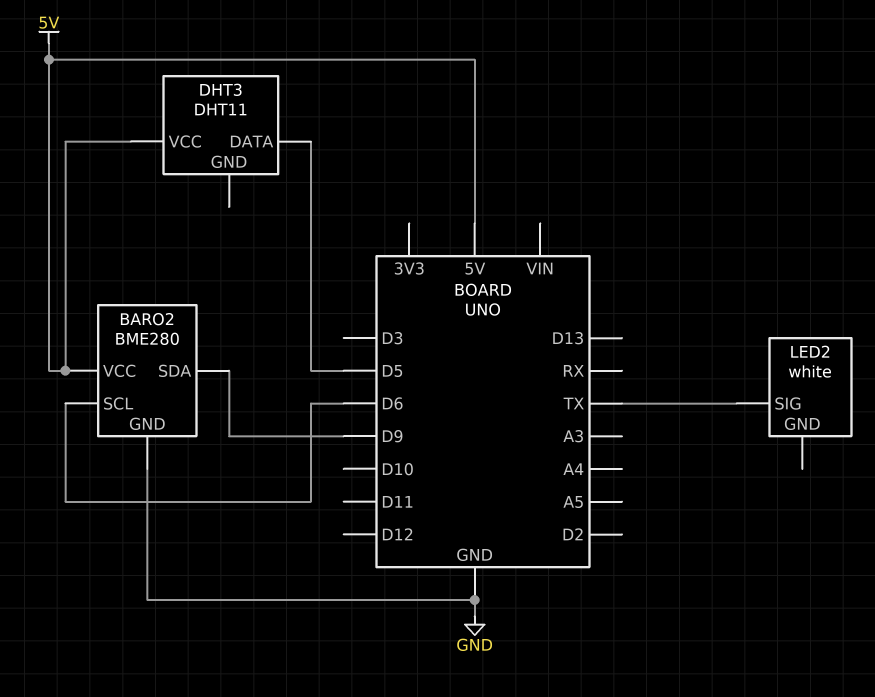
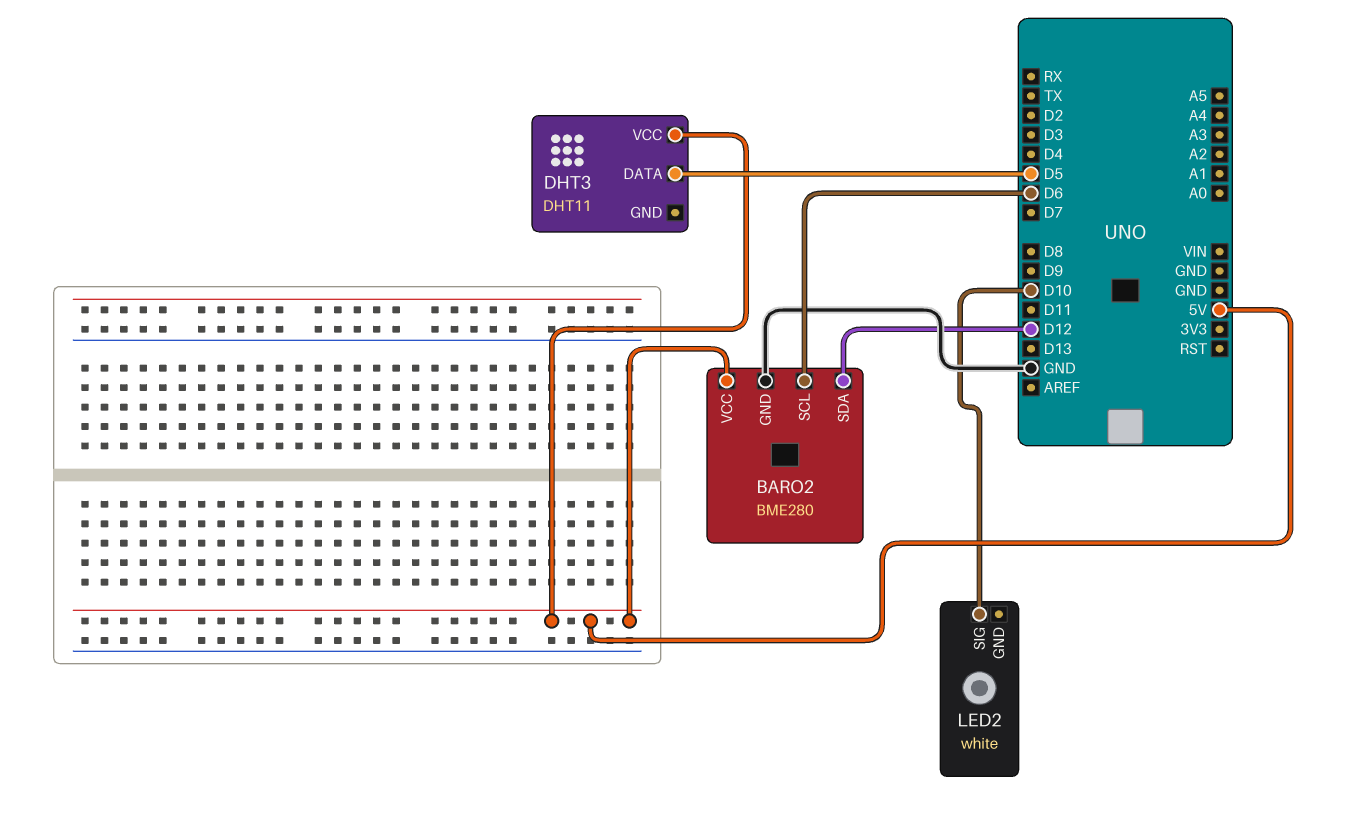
BARO2 pin SDA: D9 -> D12
LED2 pin SIG: TX -> D10

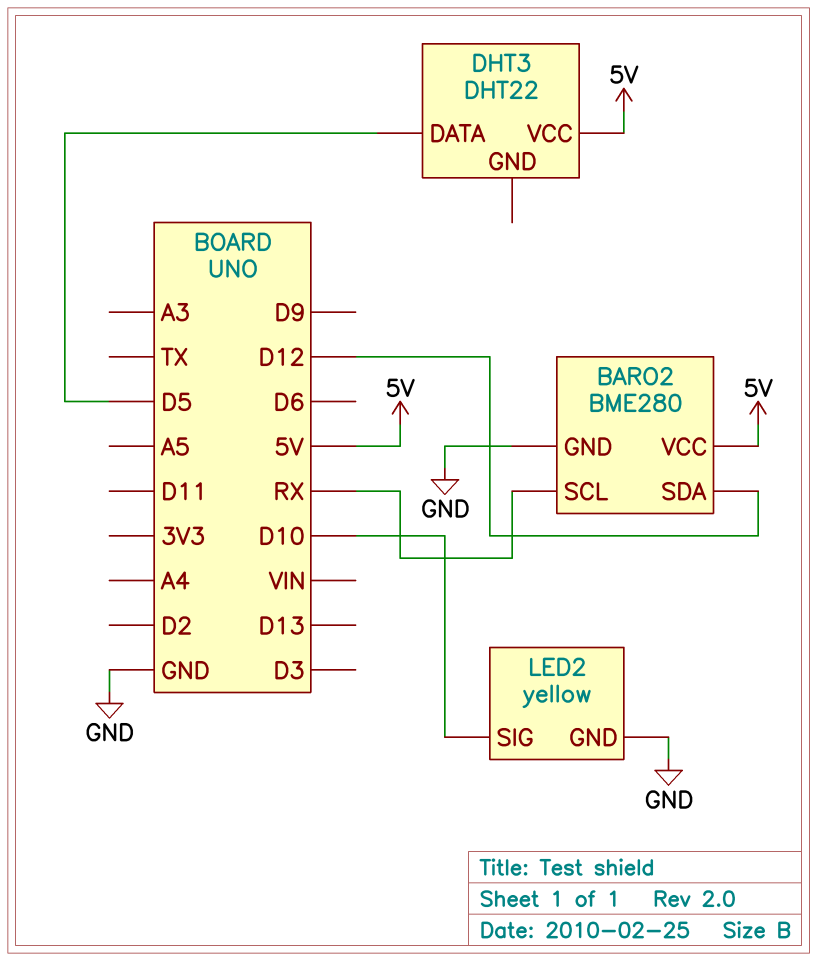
BARO2 pin SCL: D6 -> RX
DHT3: DHT11 -> DHT22
LED2: white -> yellow
LED2 pin GND: none -> GND

